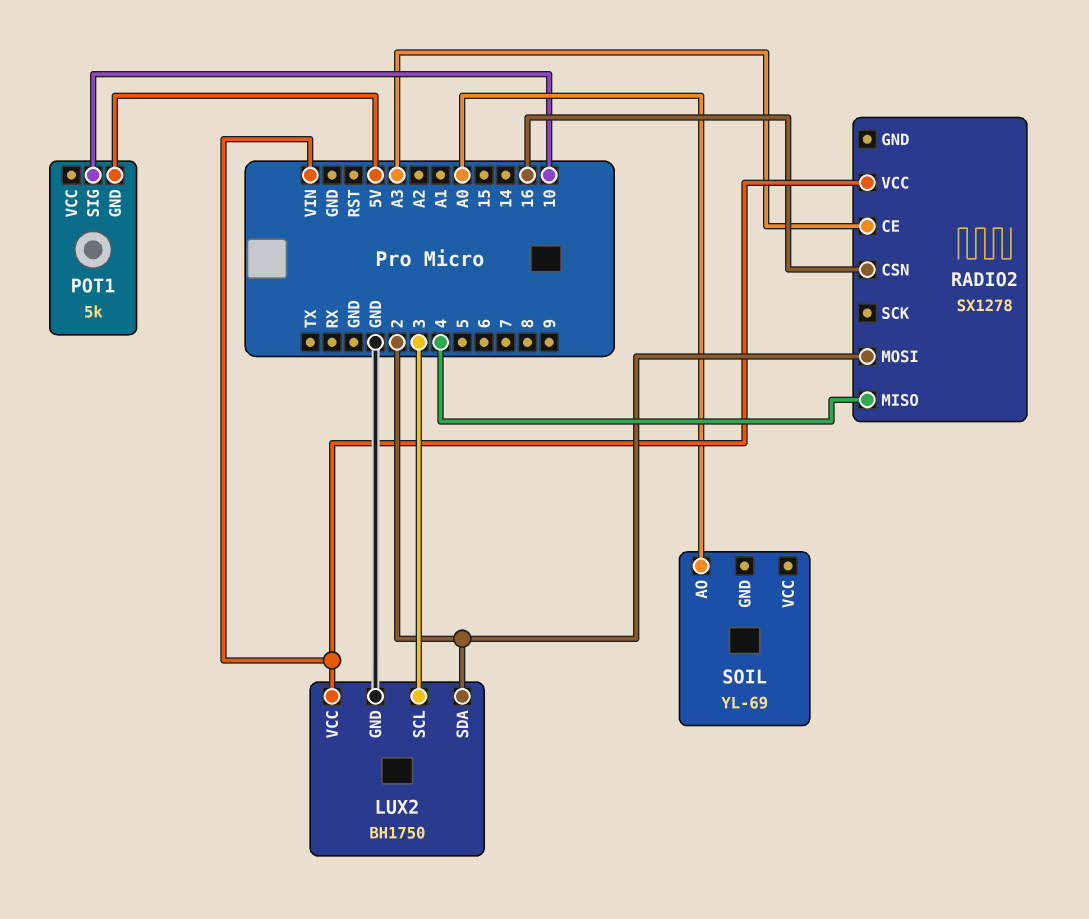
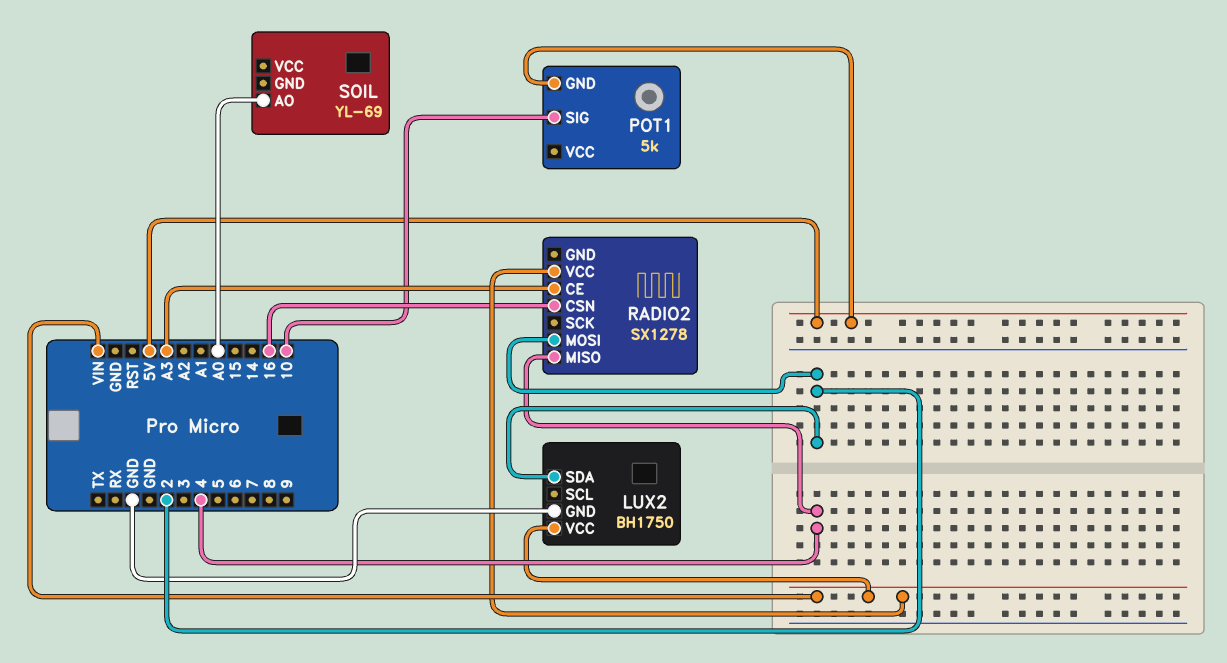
LUX2 pin SCL: 3 -> none

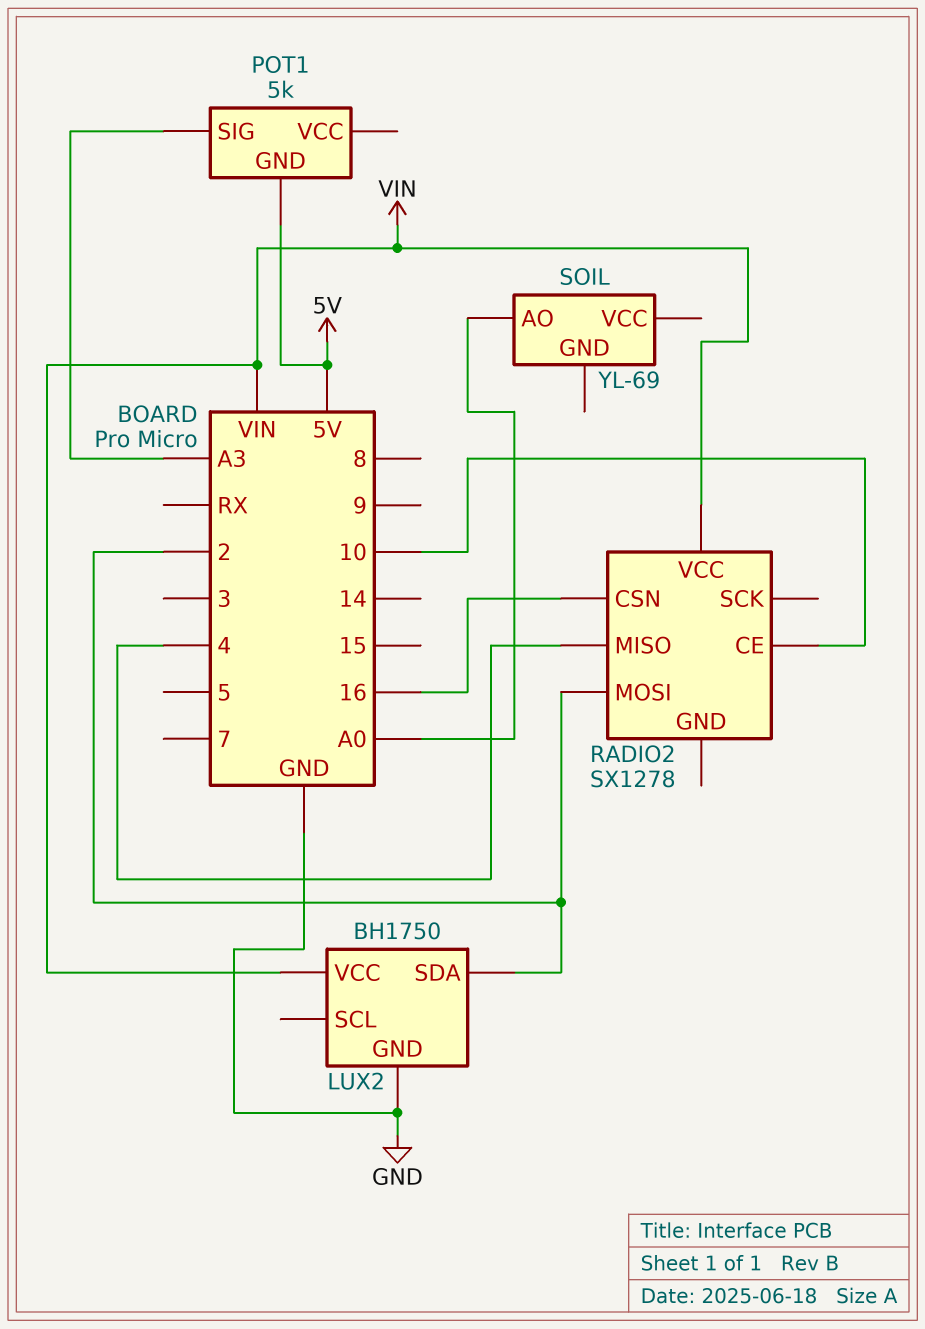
POT1 pin SIG: 10 -> A3
RADIO2 pin CE: A3 -> 10

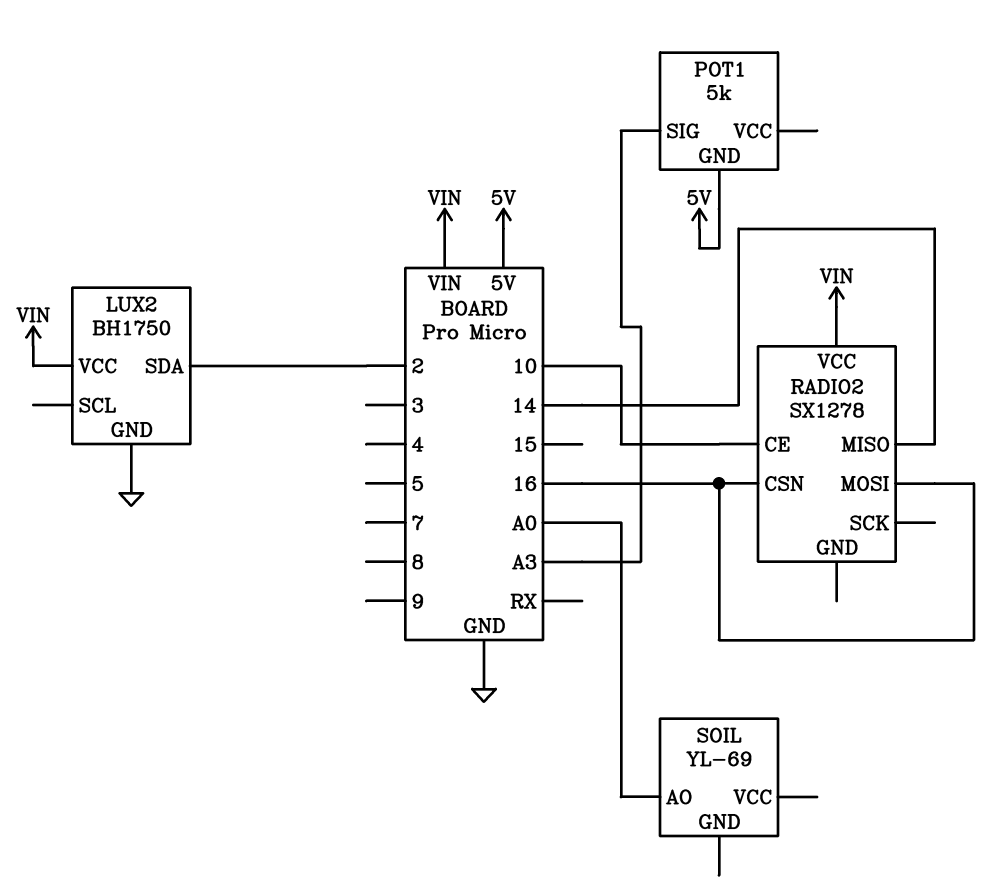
RADIO2 pin MISO: 4 -> 14
RADIO2 pin MOSI: 2 -> 16

